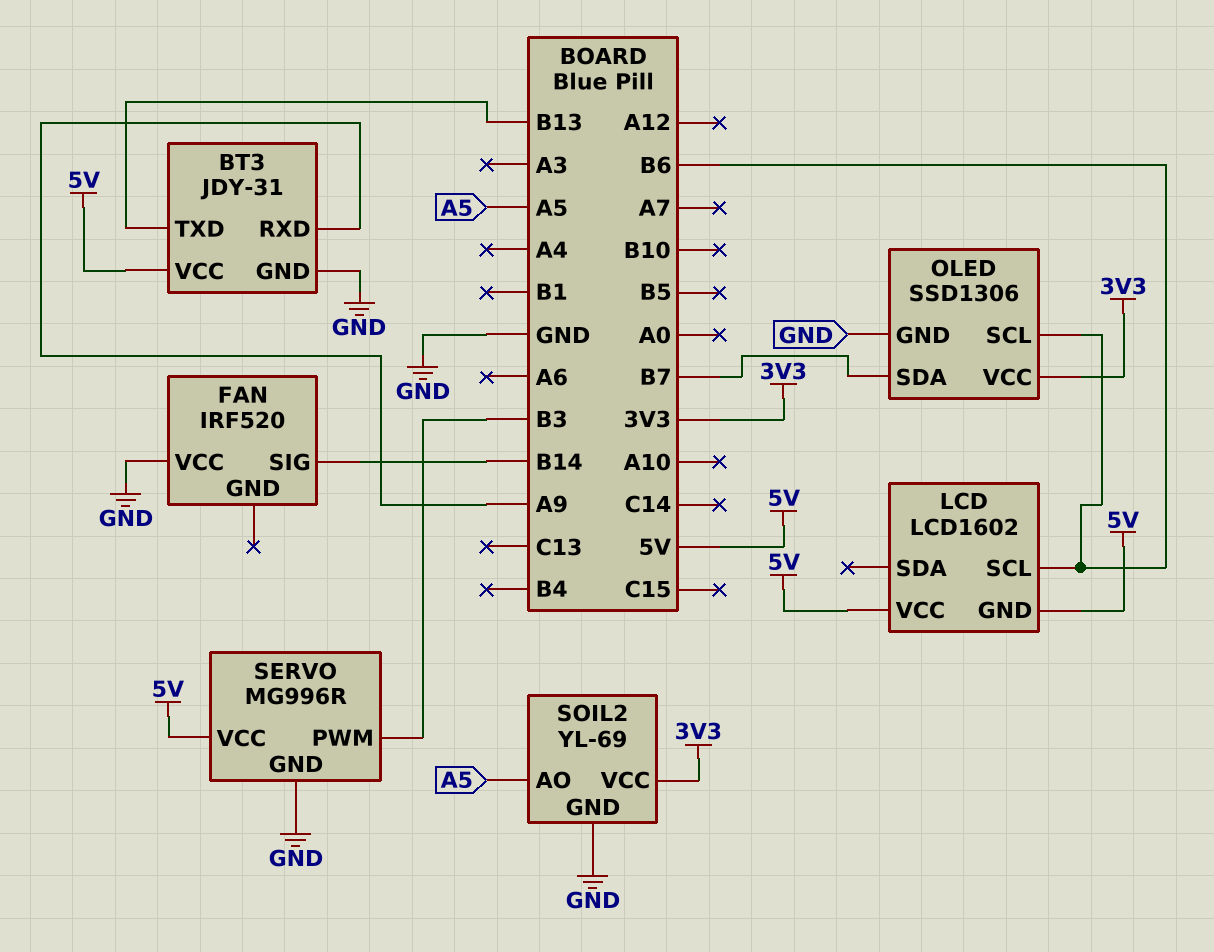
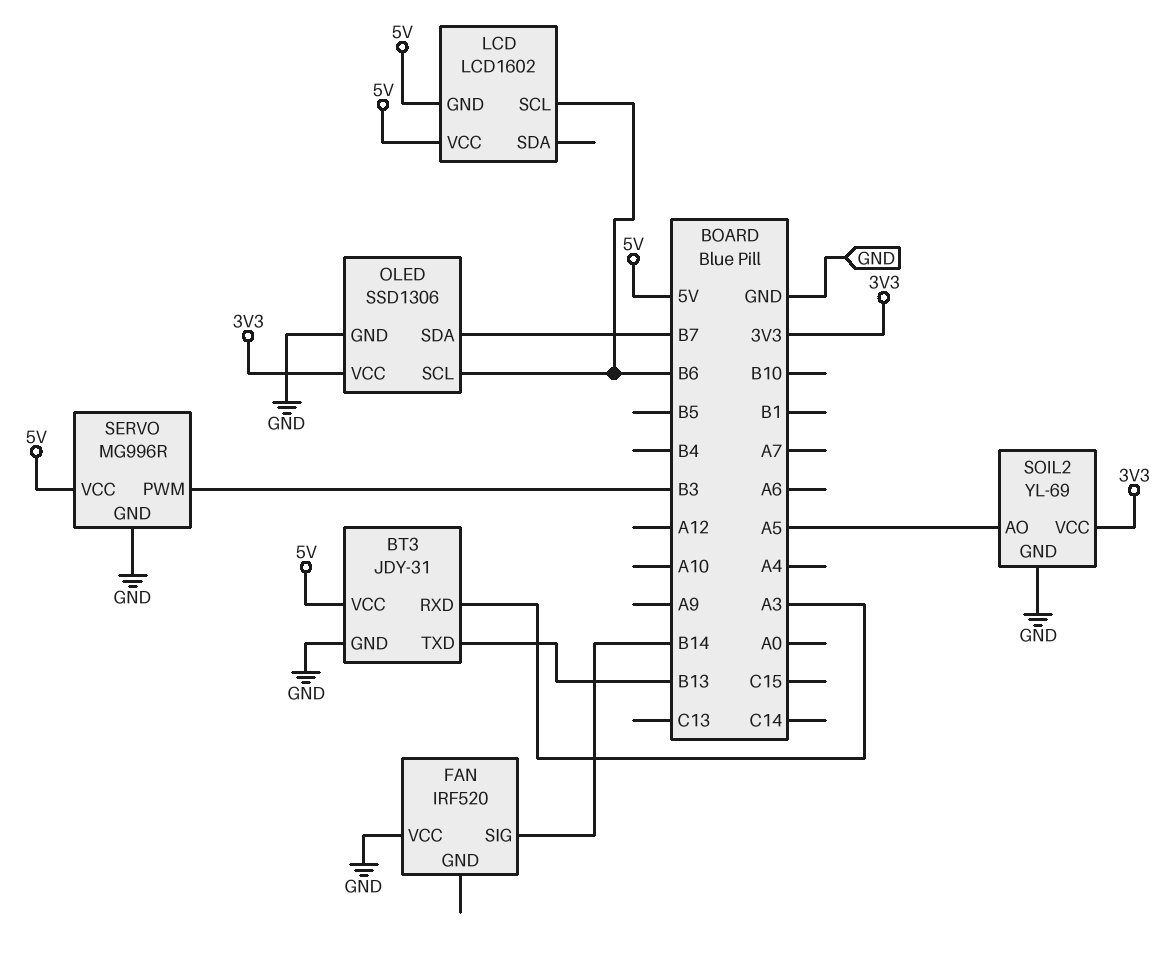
BT3 pin RXD: A9 -> A3

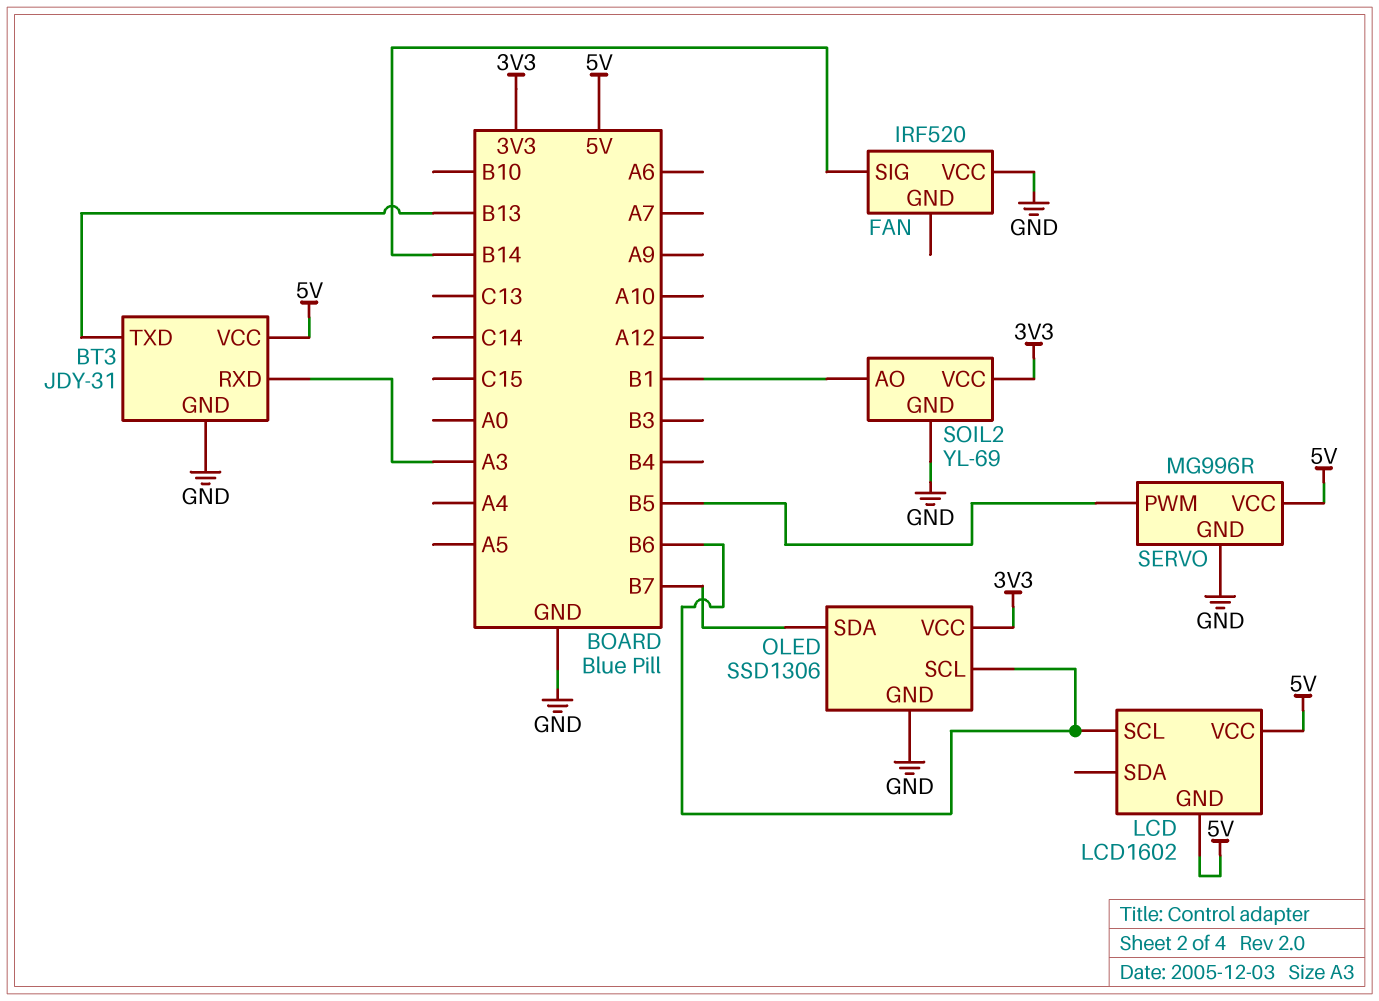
SERVO pin PWM: B3 -> B5
SOIL2 pin AO: A5 -> B1

